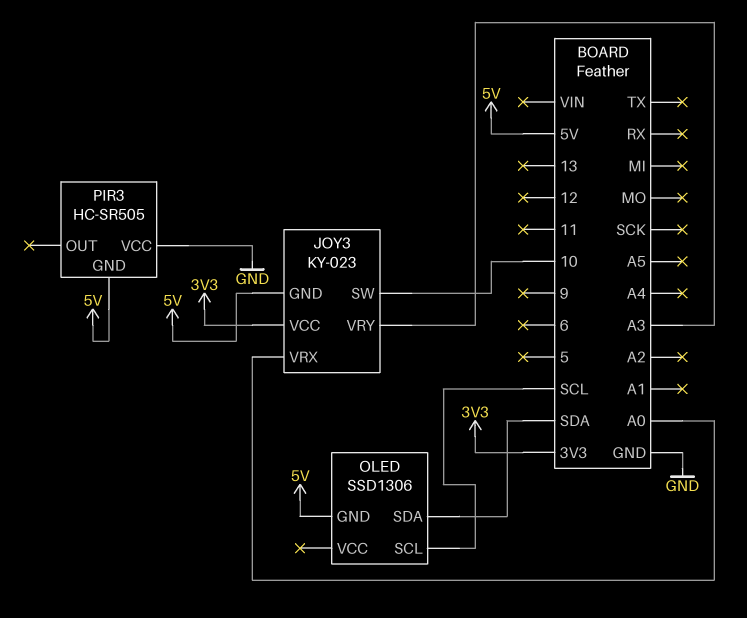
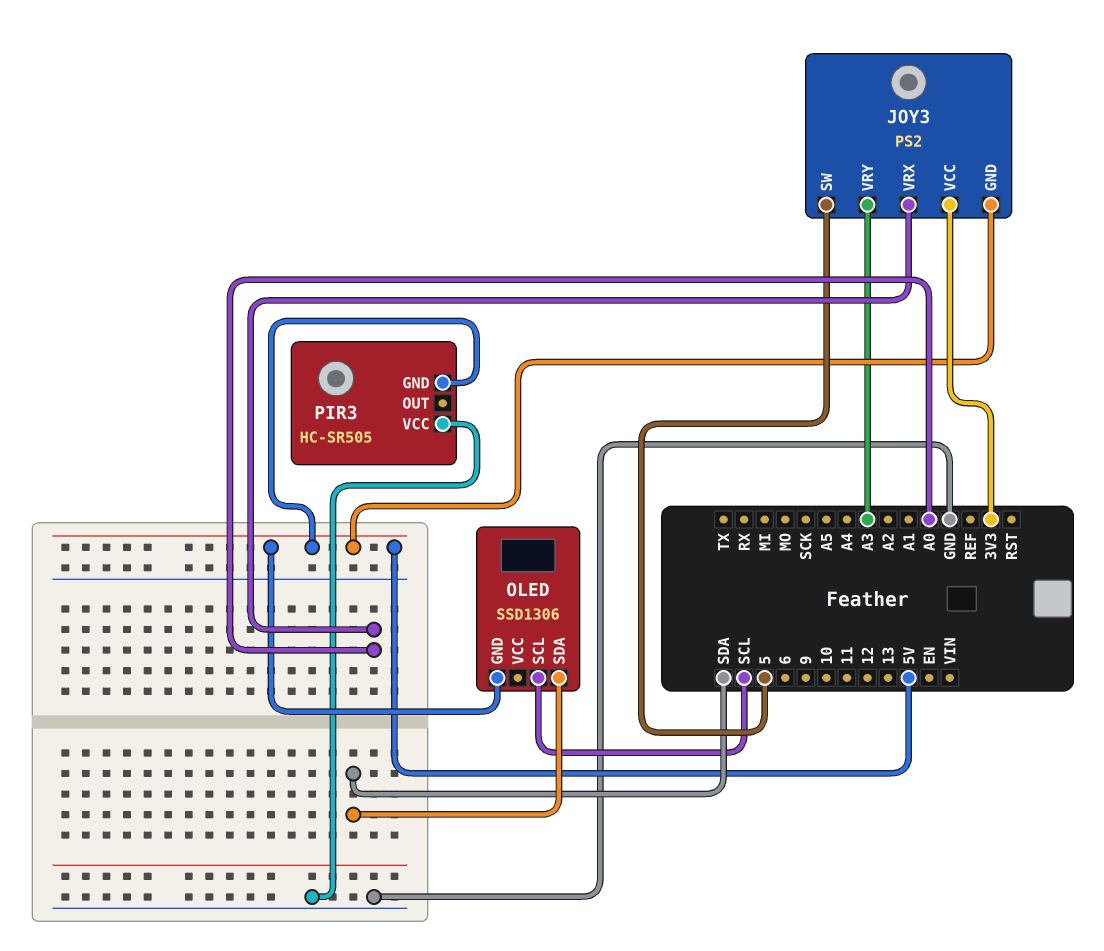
JOY3: KY-023 -> PS2
JOY3 pin SW: 10 -> 5

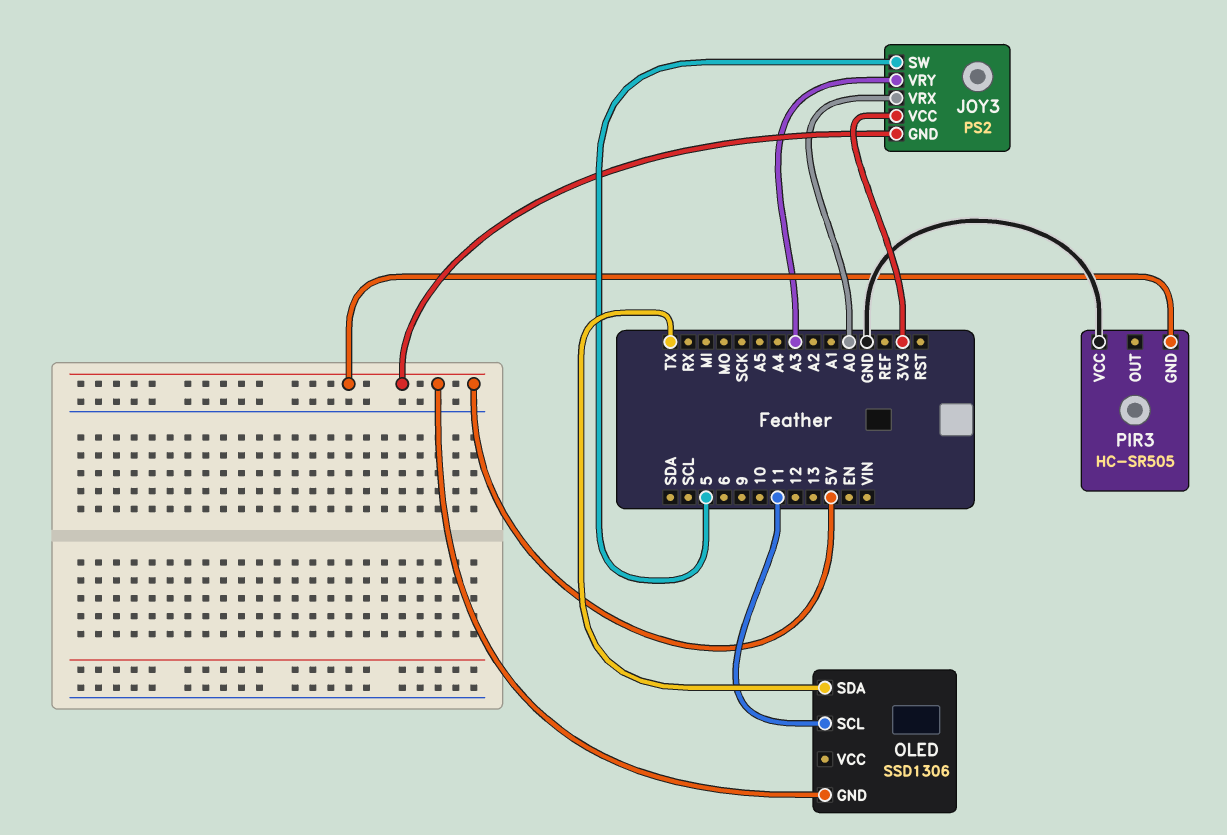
OLED pin SCL: SCL -> 11
OLED pin SDA: SDA -> TX

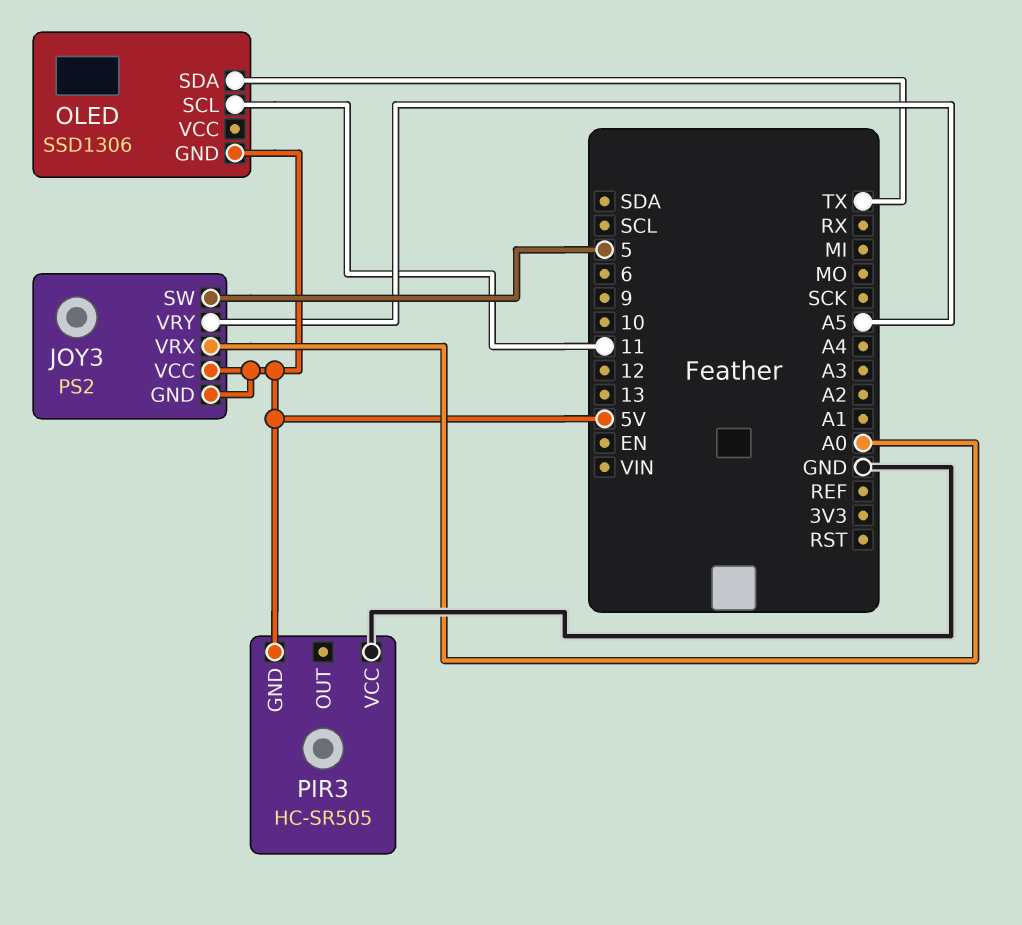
JOY3 pin VCC: 3V3 -> 5V
JOY3 pin VRY: A3 -> A5

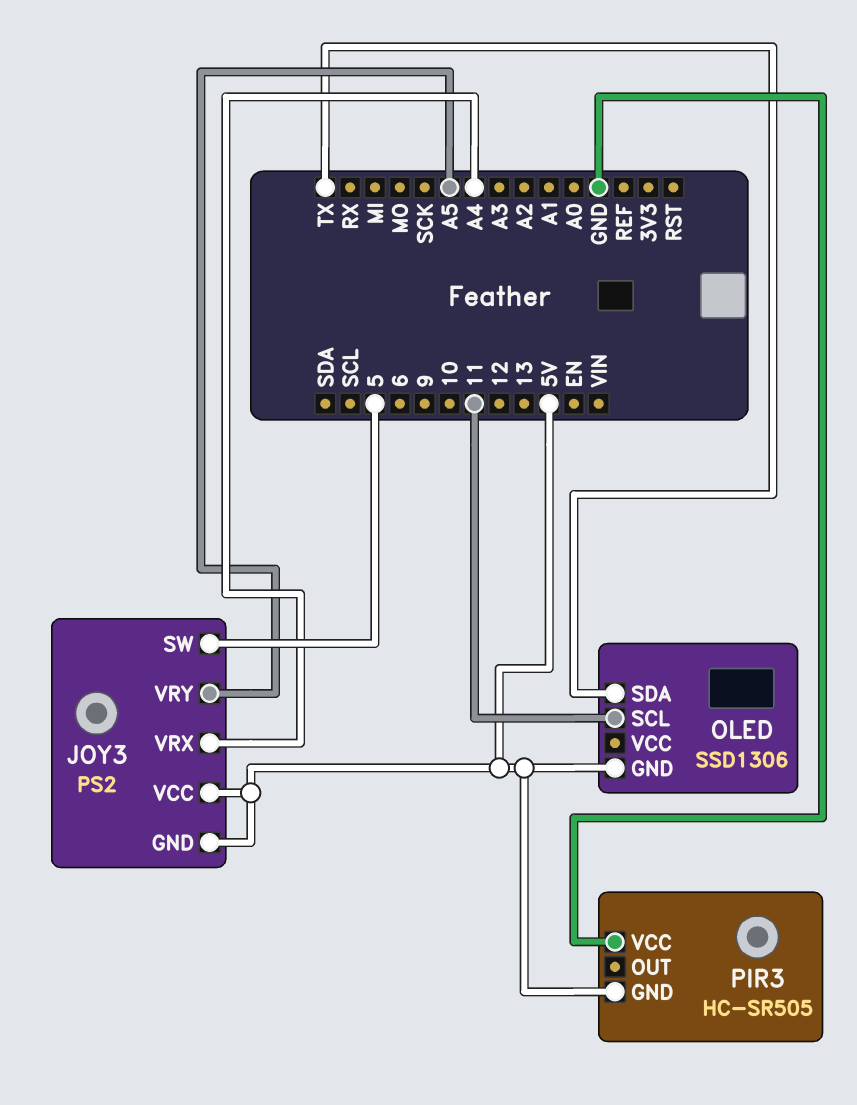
JOY3 pin VRX: A0 -> A4

